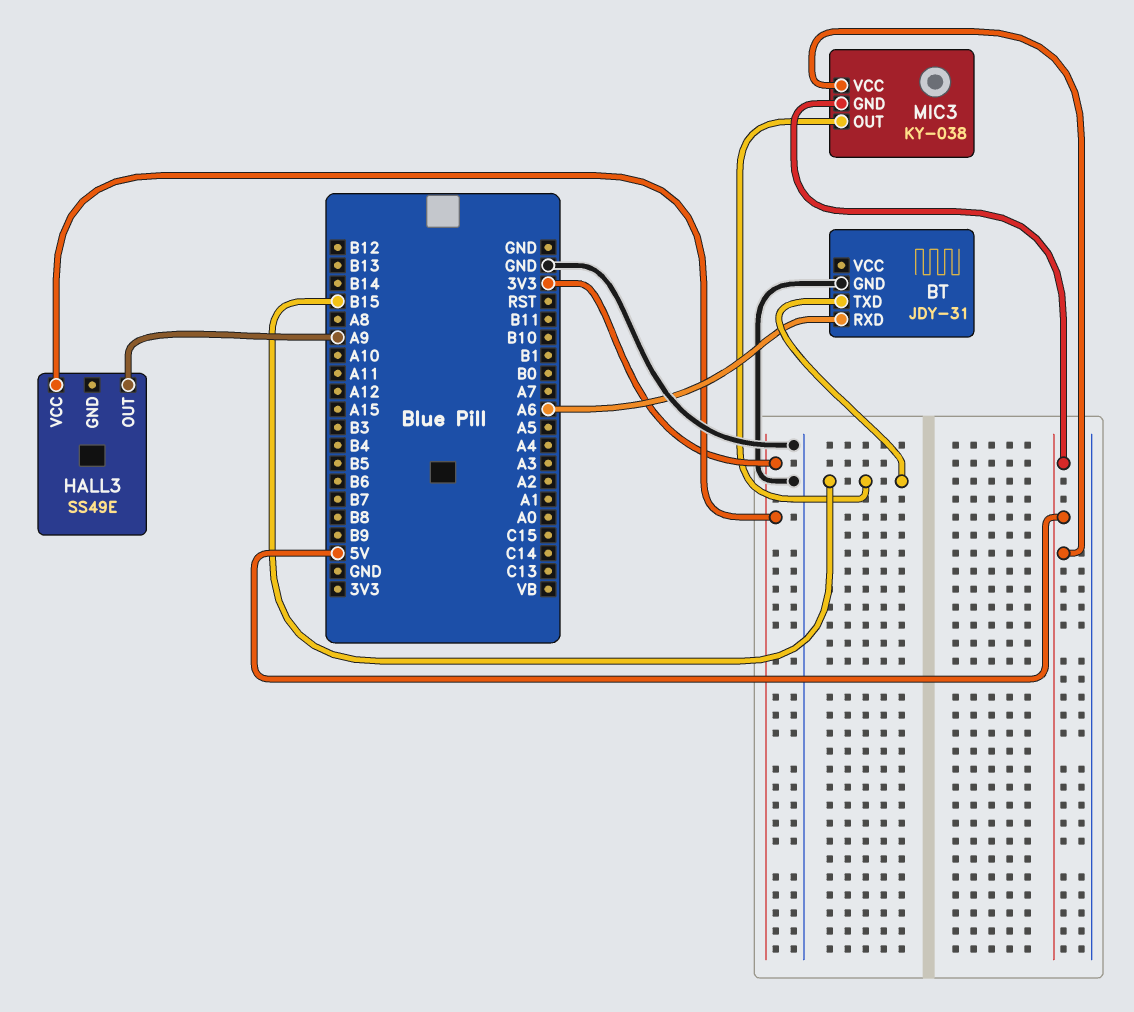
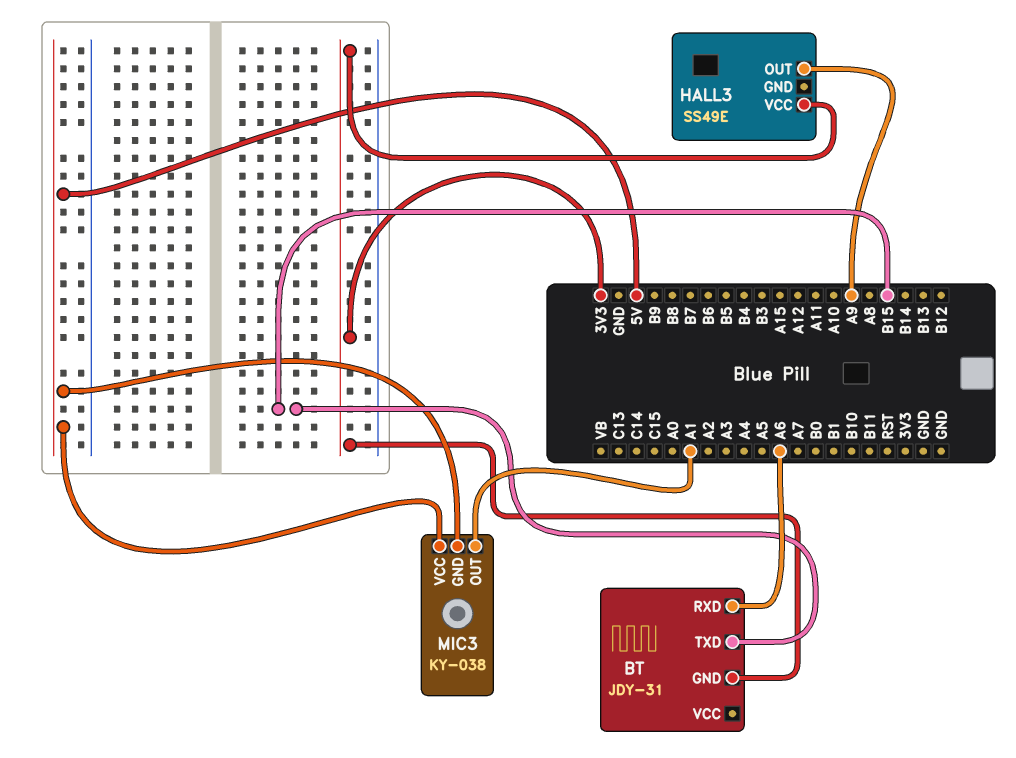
BT pin GND: GND -> 3V3
MIC3 pin OUT: B15 -> A1

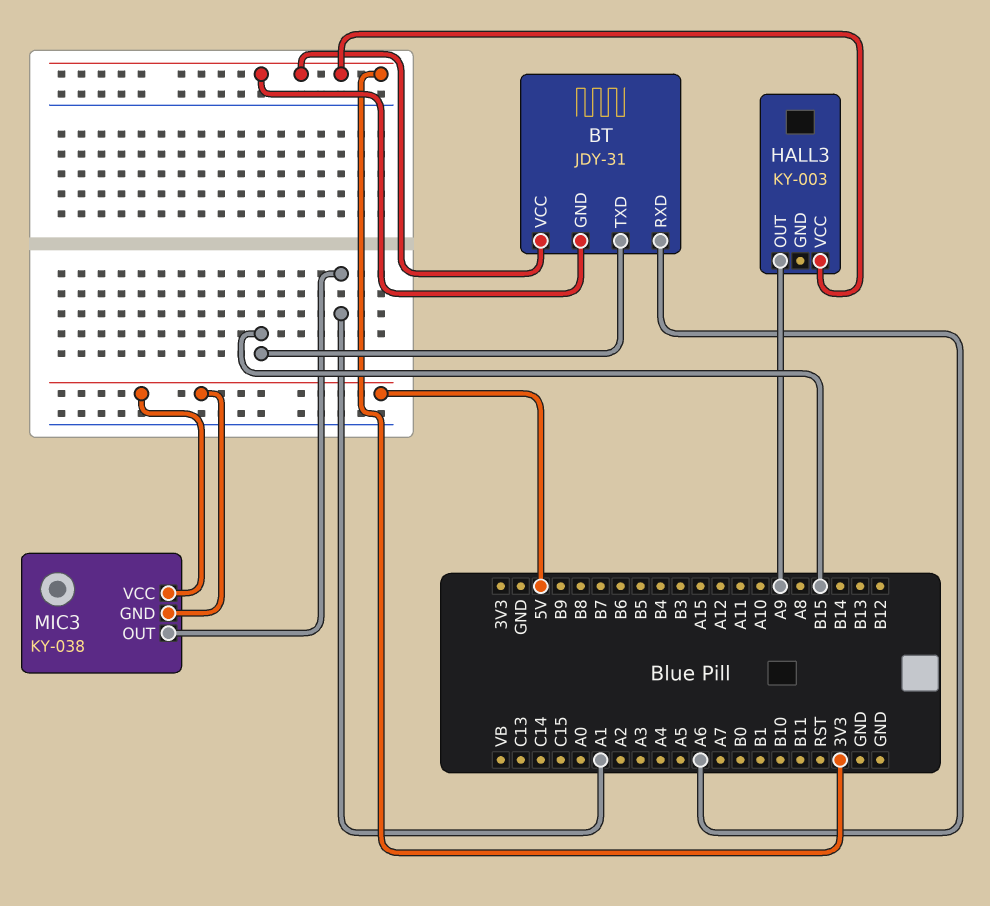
BT pin VCC: none -> 3V3
HALL3: SS49E -> KY-003

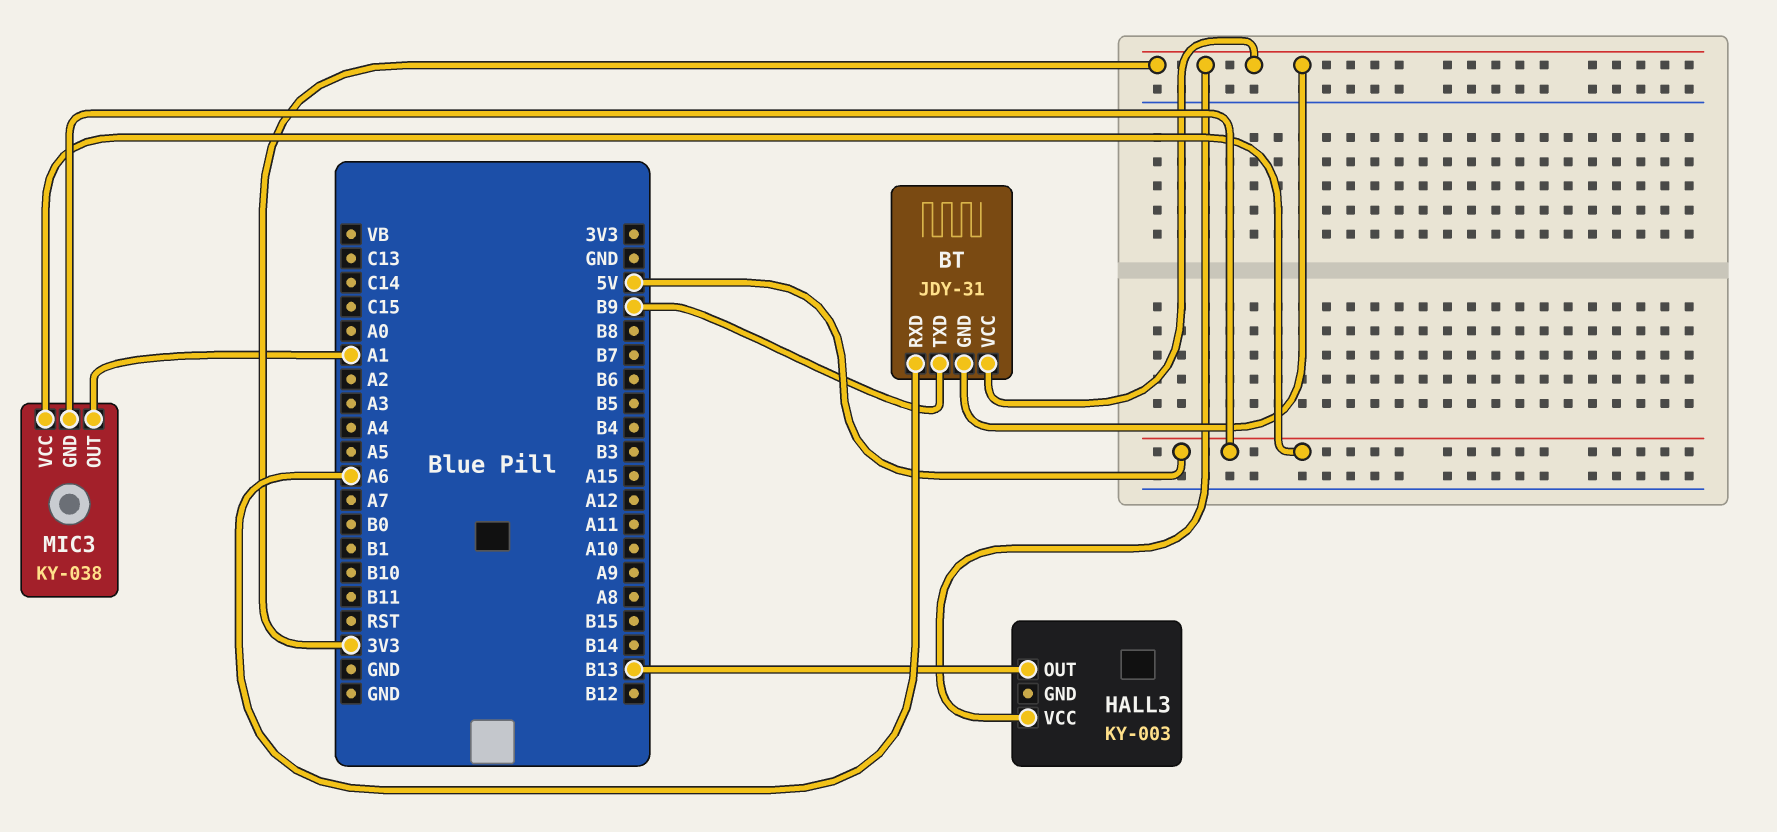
BT pin TXD: B15 -> B9
HALL3 pin OUT: A9 -> B13

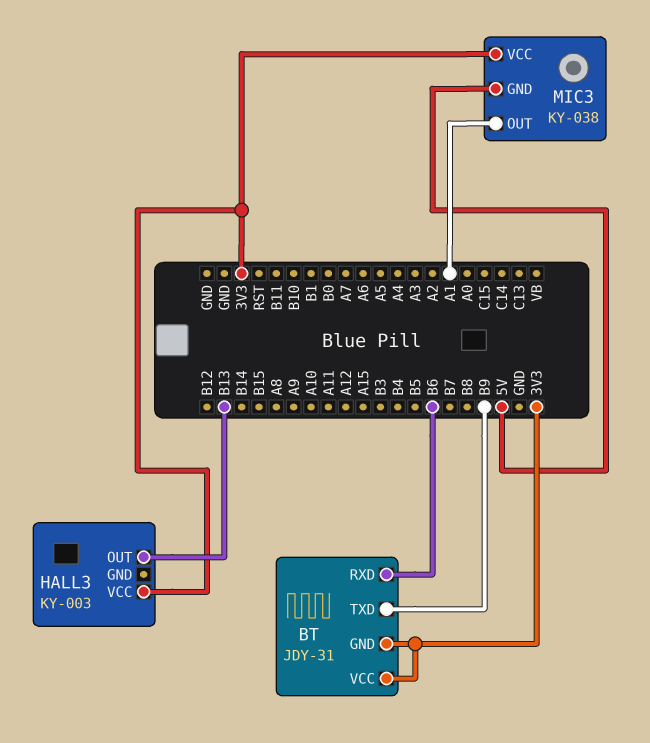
BT pin RXD: A6 -> B6
MIC3 pin VCC: 5V -> 3V3

